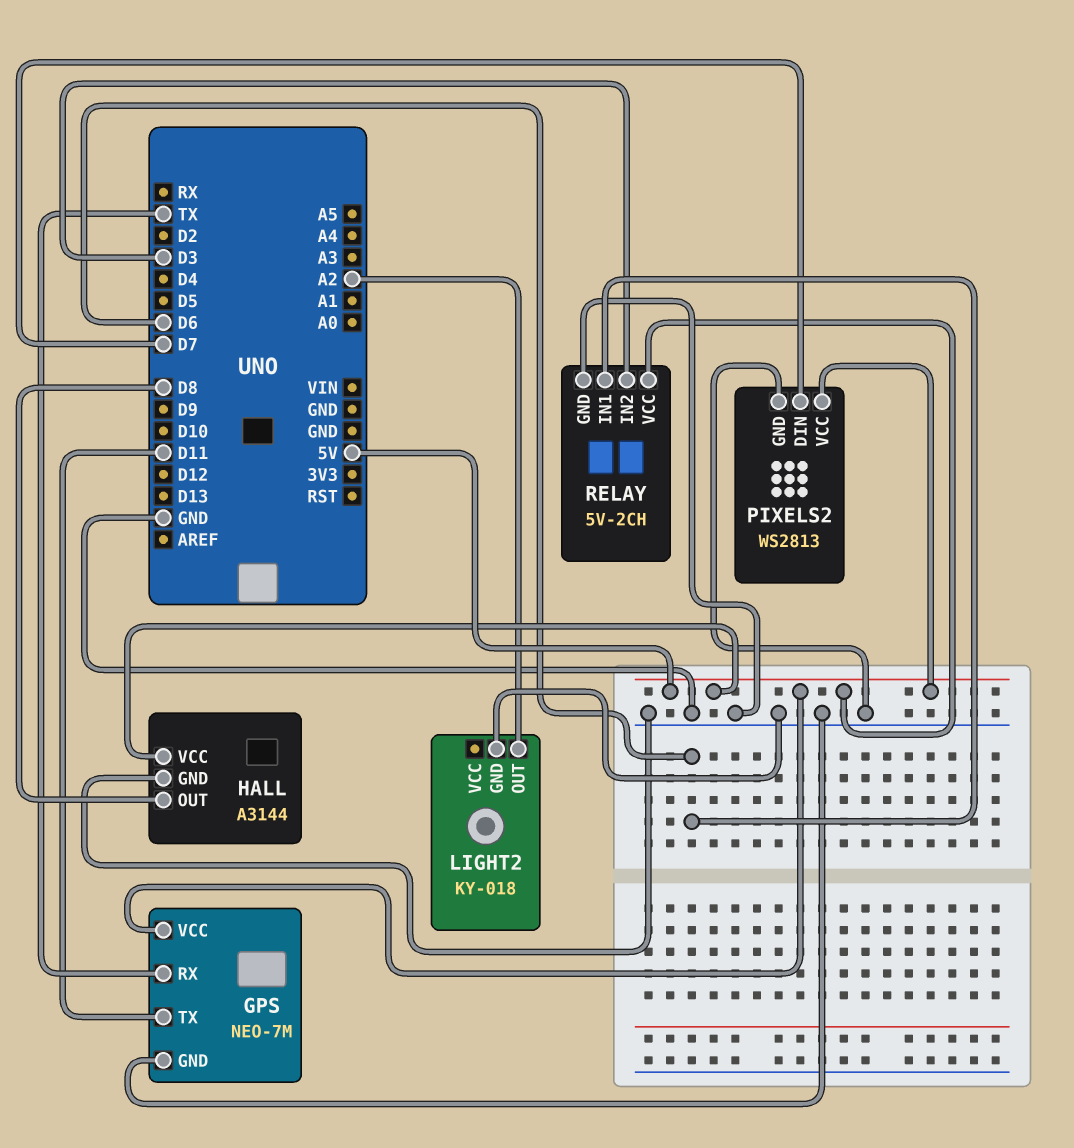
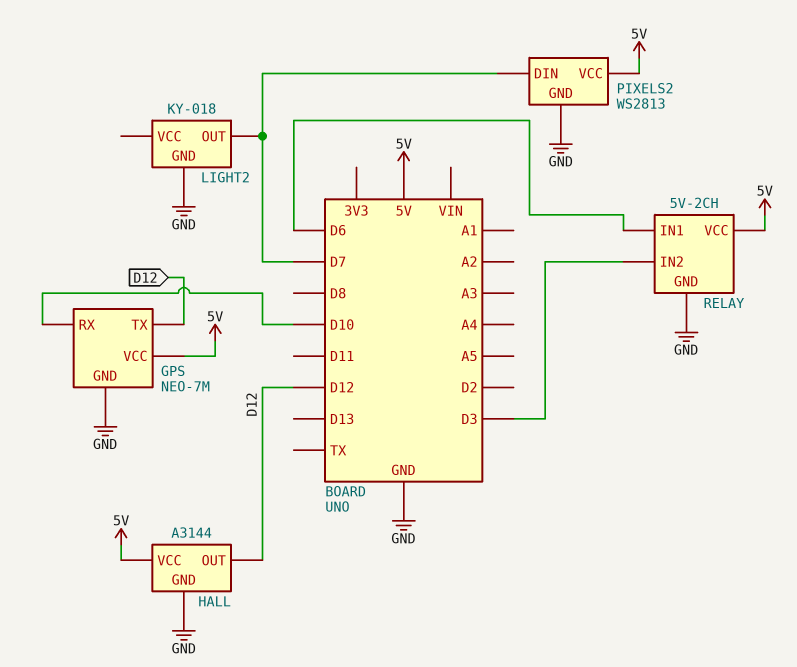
GPS pin RX: TX -> D10
GPS pin TX: D11 -> D12
HALL pin OUT: D8 -> D12
LIGHT2 pin OUT: A2 -> D7

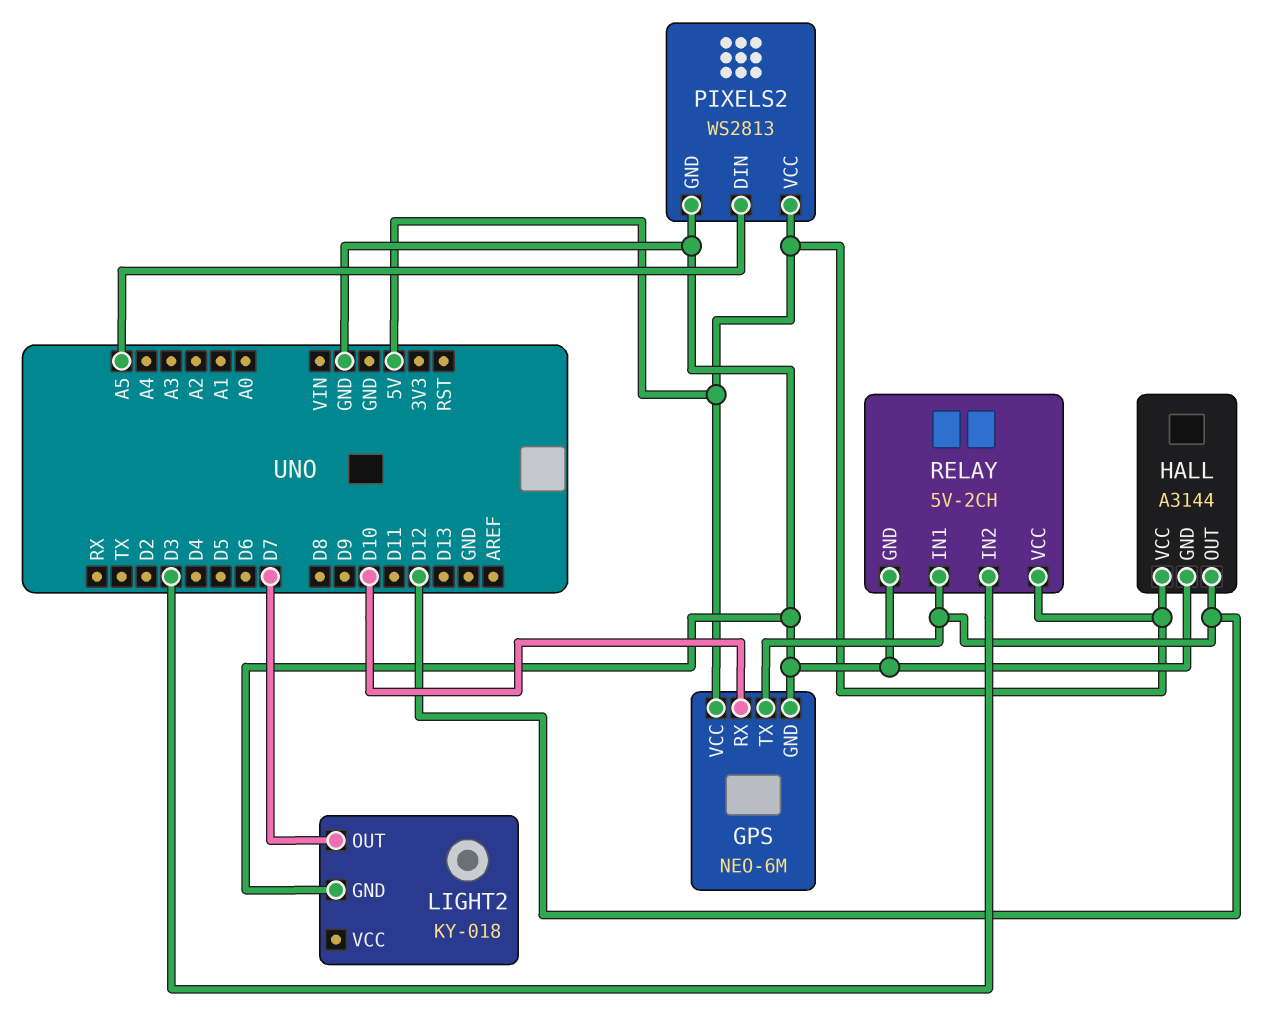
GPS: NEO-7M -> NEO-6M
PIXELS2 pin DIN: D7 -> A5
RELAY pin IN1: D6 -> D12

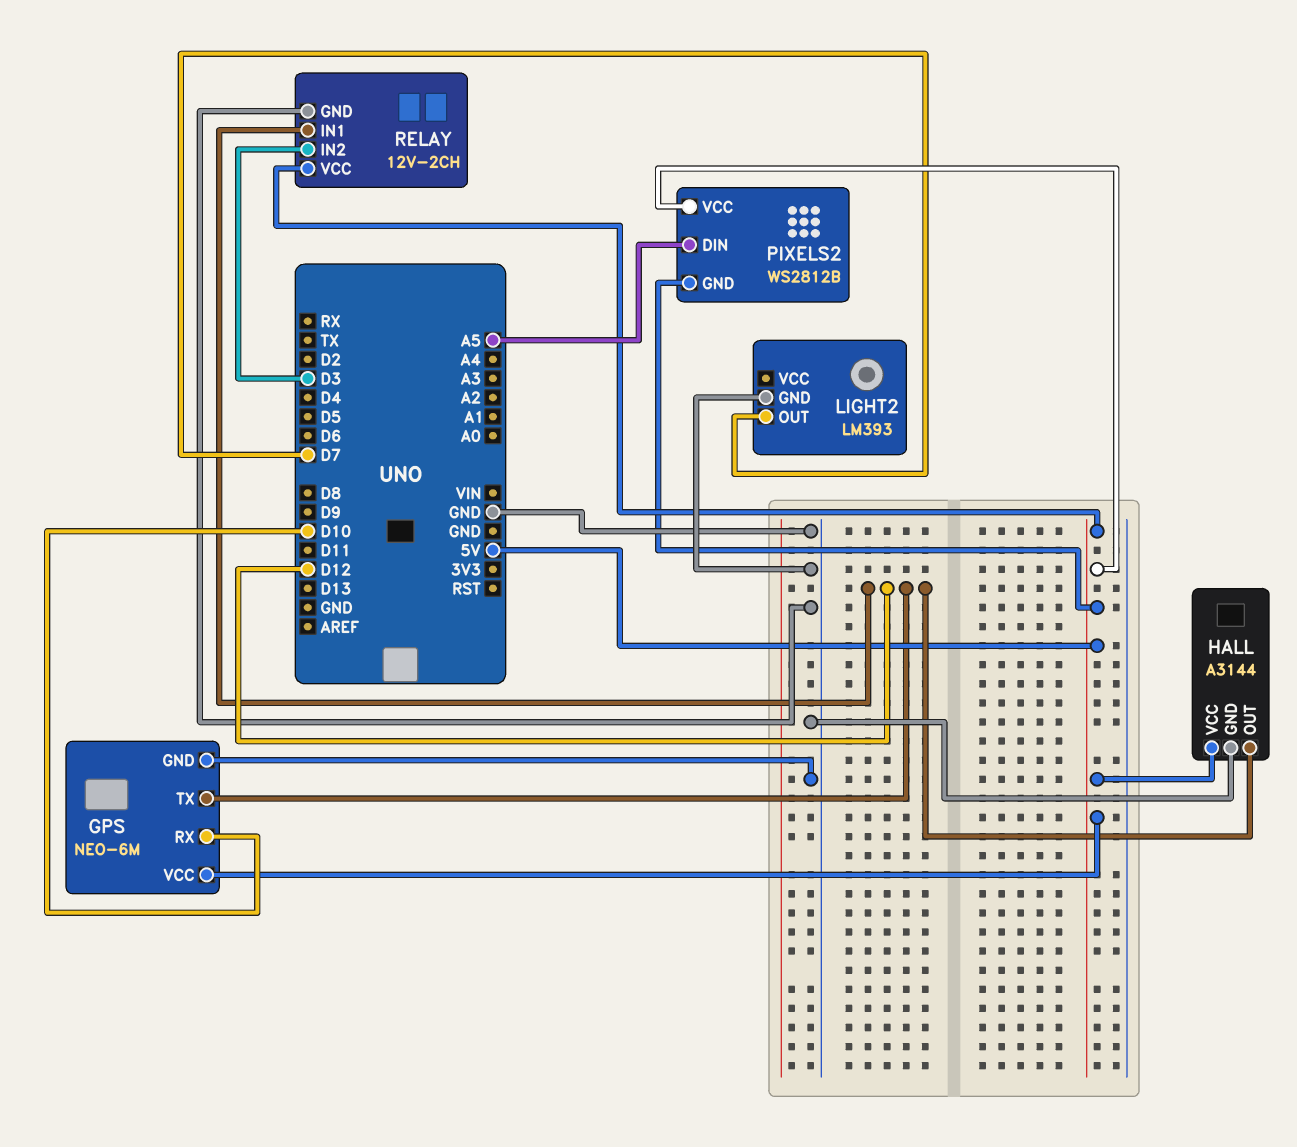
LIGHT2: KY-018 -> LM393
PIXELS2: WS2813 -> WS2812B
PIXELS2 pin GND: GND -> 5V
RELAY: 5V-2CH -> 12V-2CH

